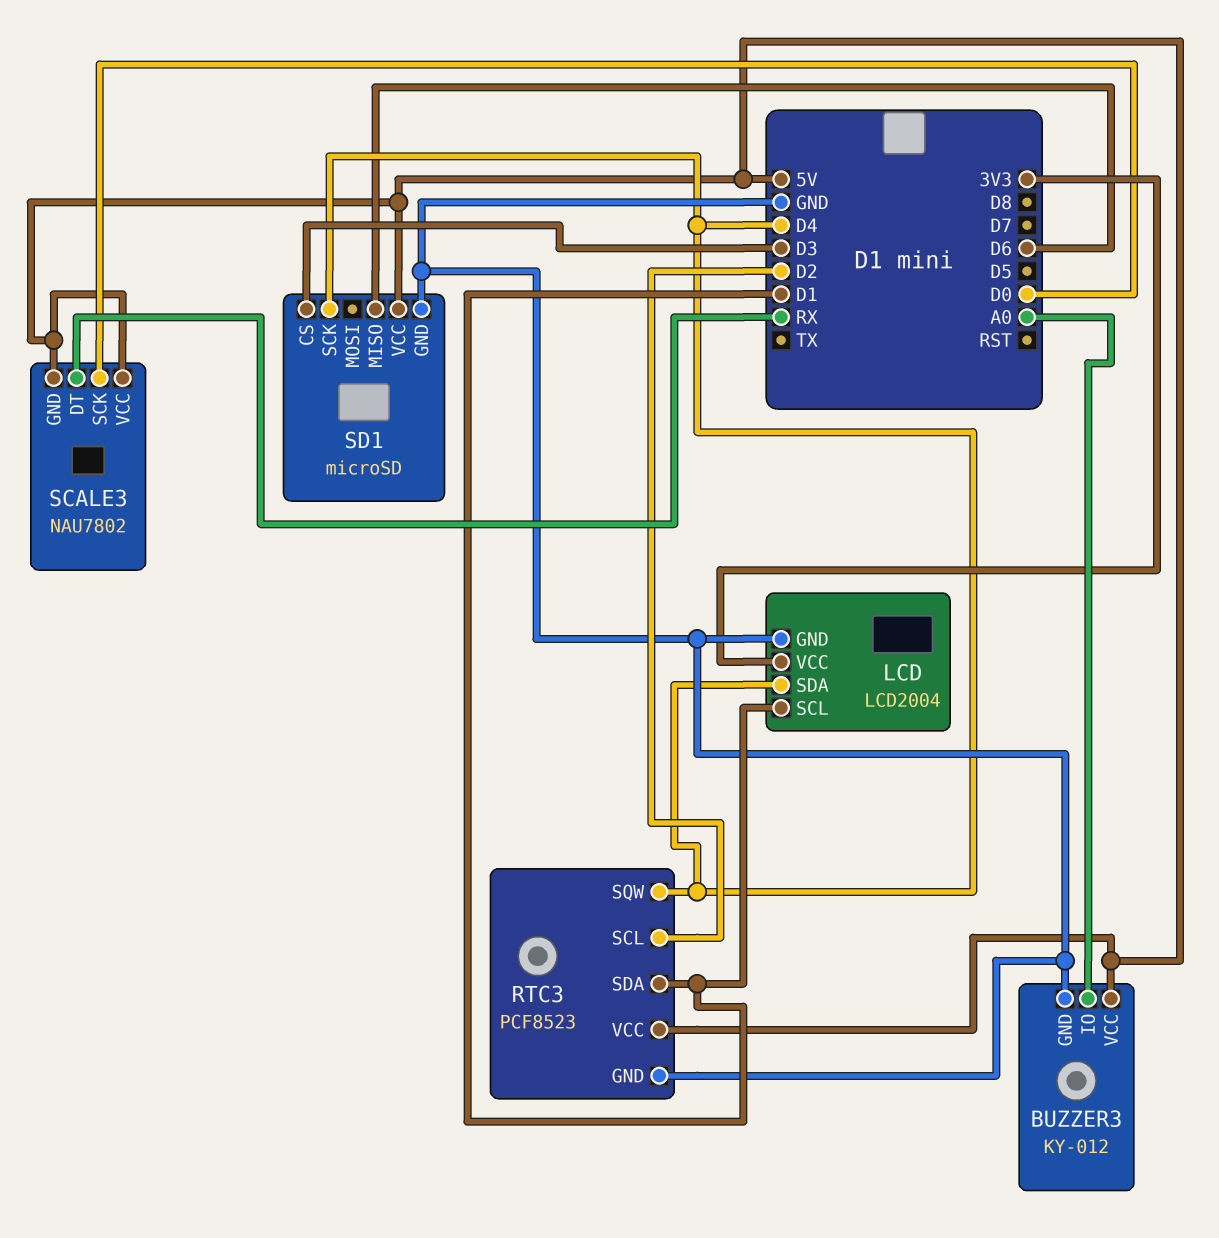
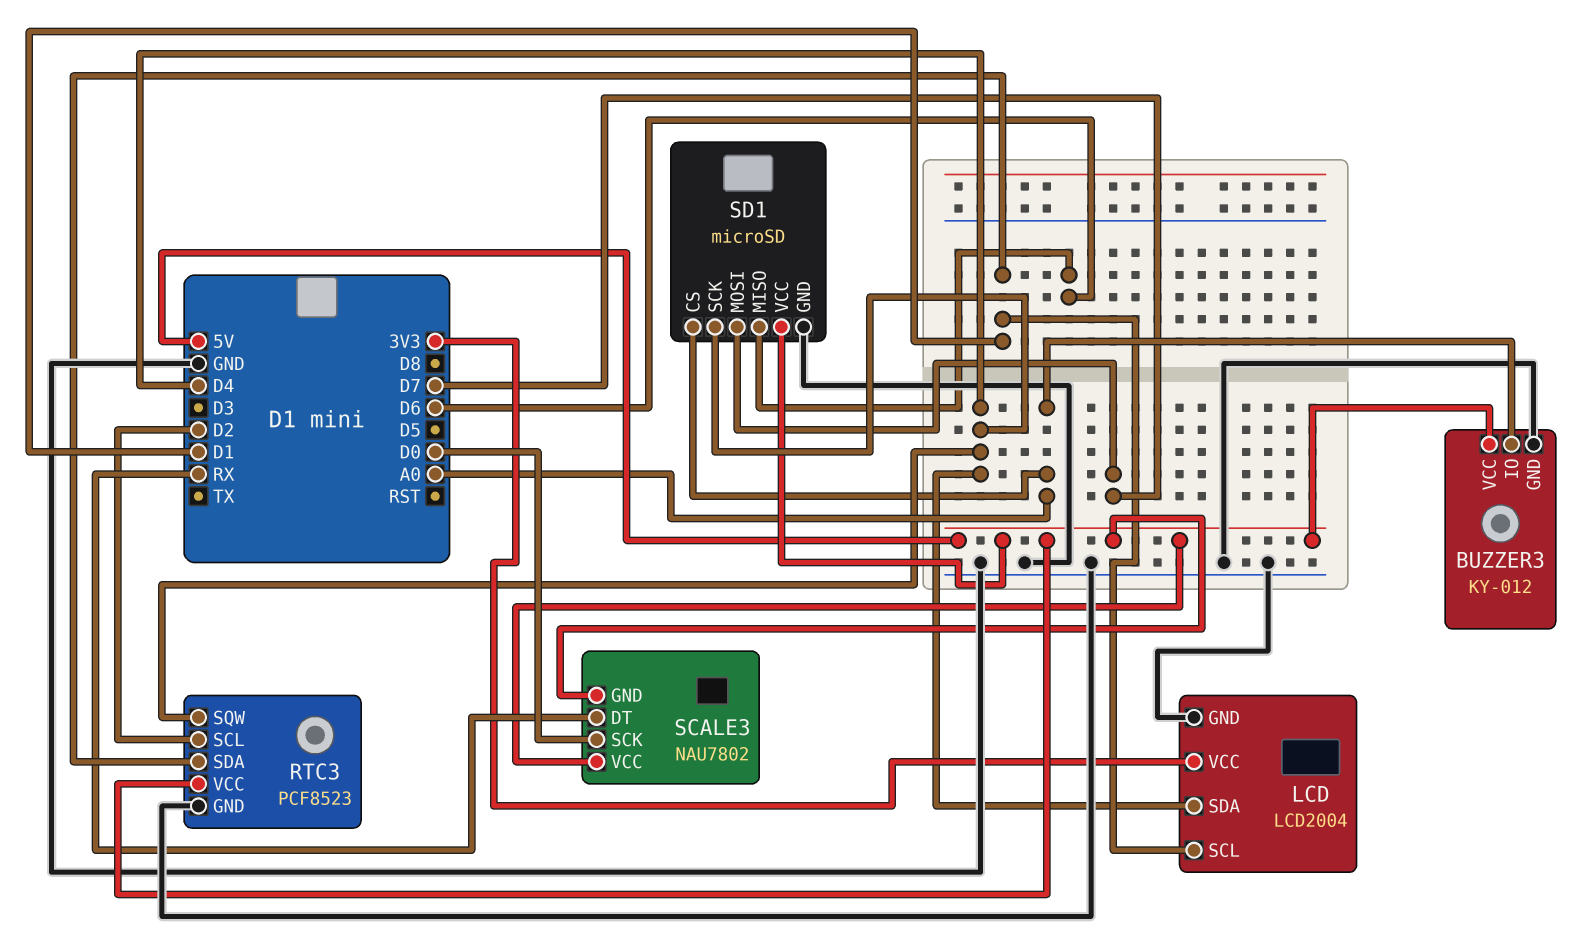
SD1 pin CS: D3 -> A0
SD1 pin MOSI: none -> D7

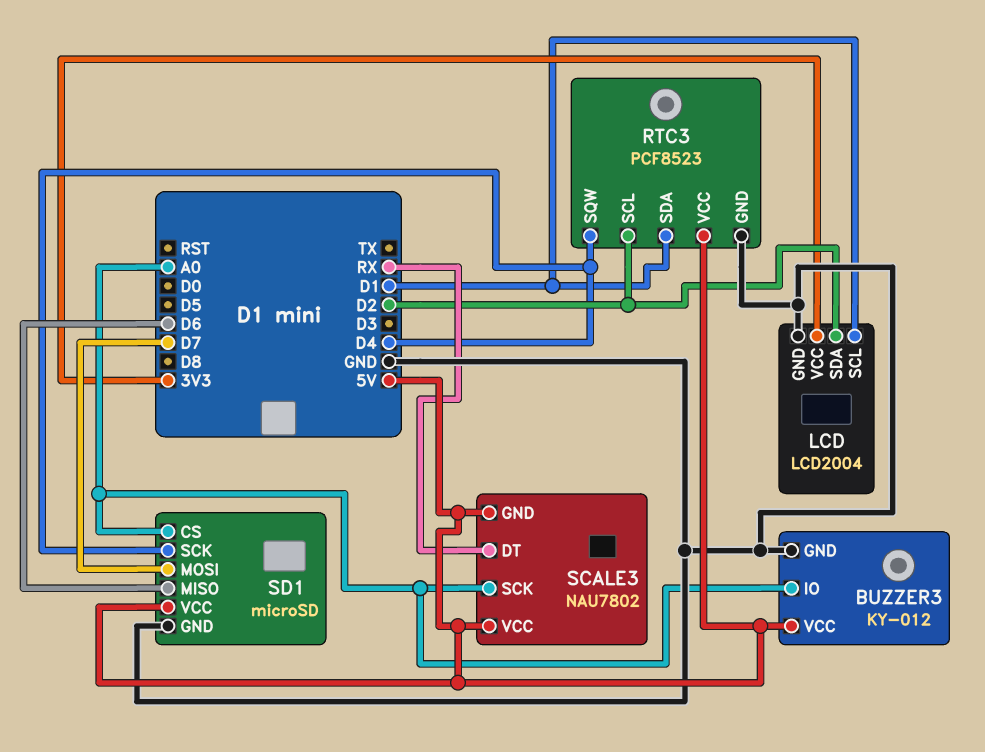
LCD pin SDA: D4 -> D2
SCALE3 pin SCK: D0 -> A0

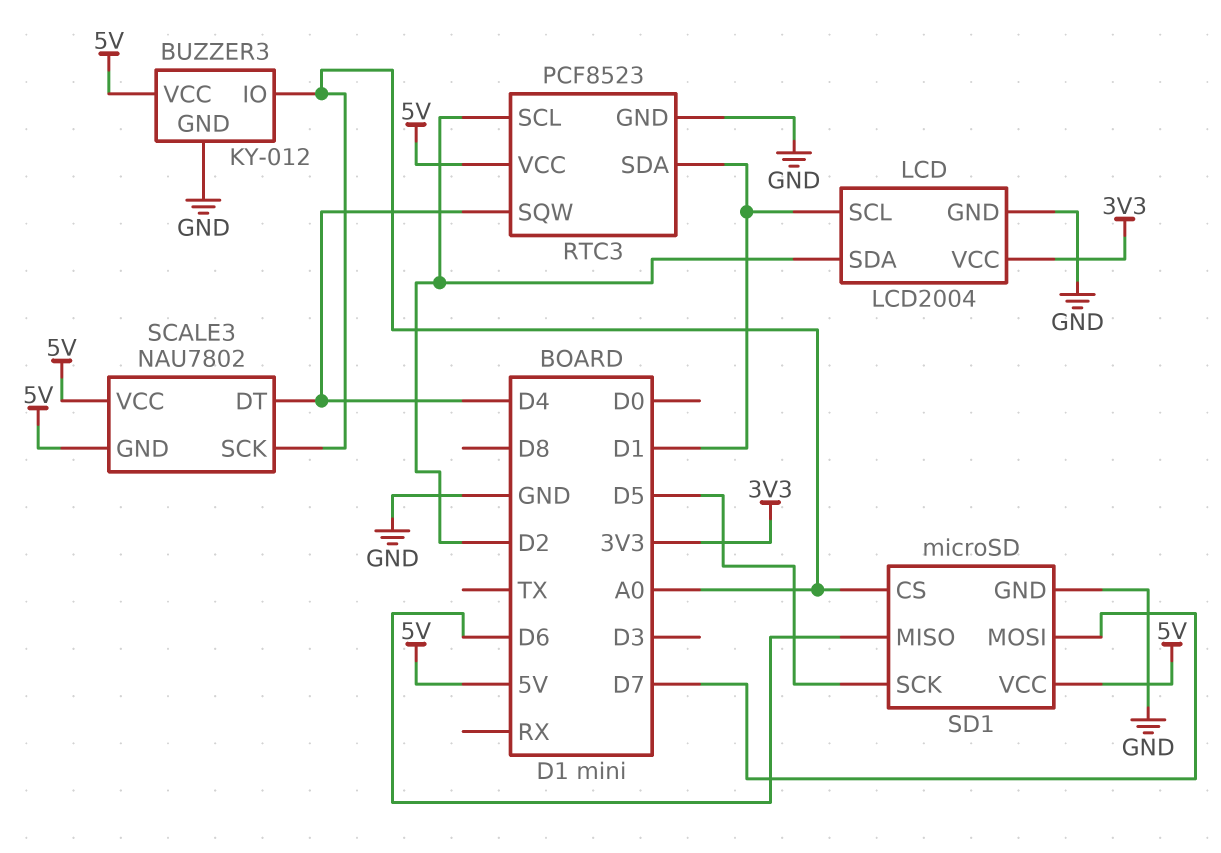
SCALE3 pin DT: RX -> D4
SD1 pin SCK: D4 -> D5

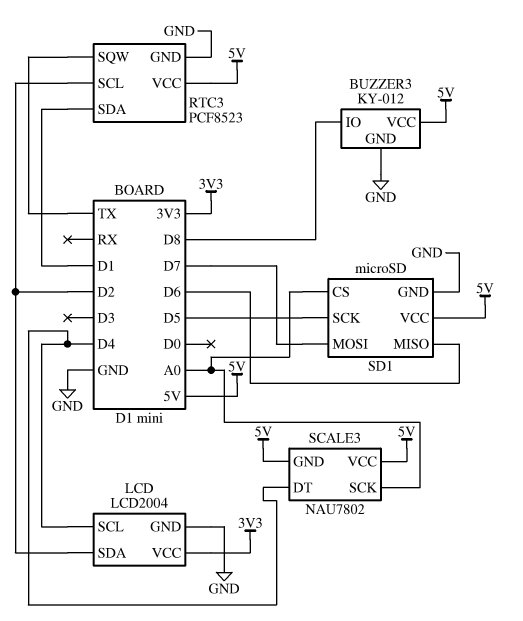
BUZZER3 pin IO: A0 -> D8
LCD pin SCL: D1 -> D4
RTC3 pin SQW: D4 -> TX

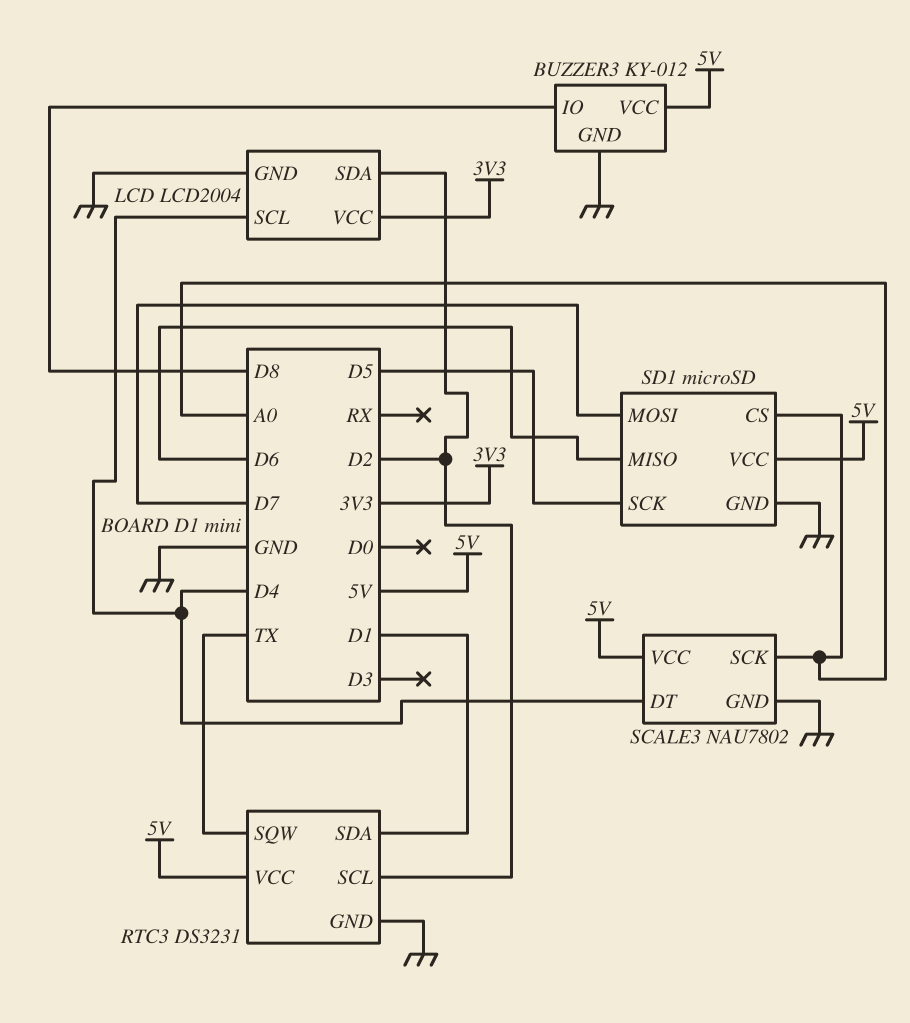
RTC3: PCF8523 -> DS3231
SCALE3 pin GND: 5V -> GND

